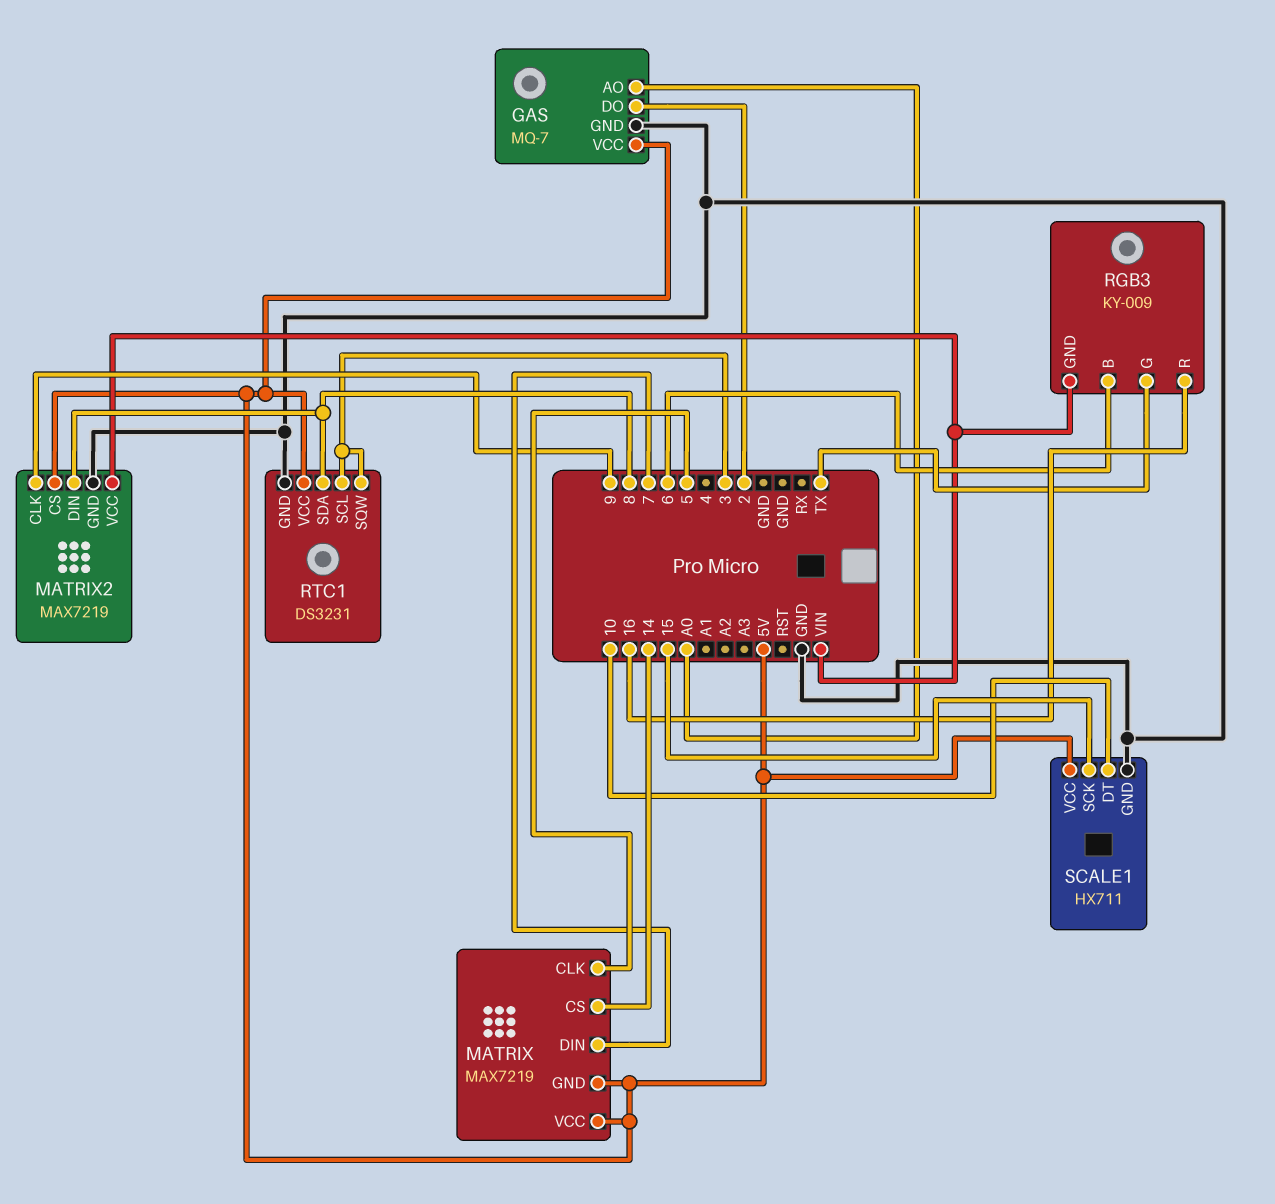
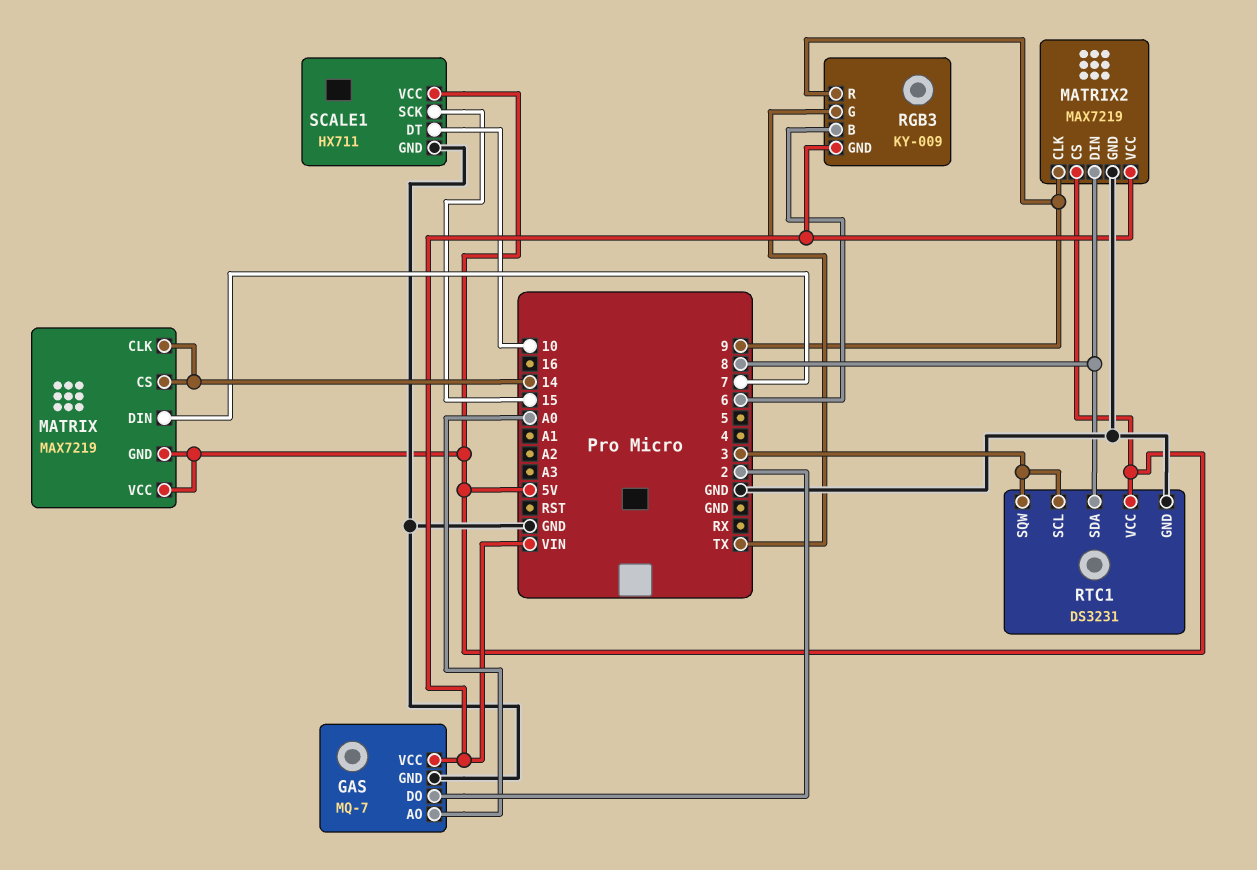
GAS pin VCC: 5V -> VIN
MATRIX pin CLK: 5 -> 14
RGB3 pin R: 16 -> 9

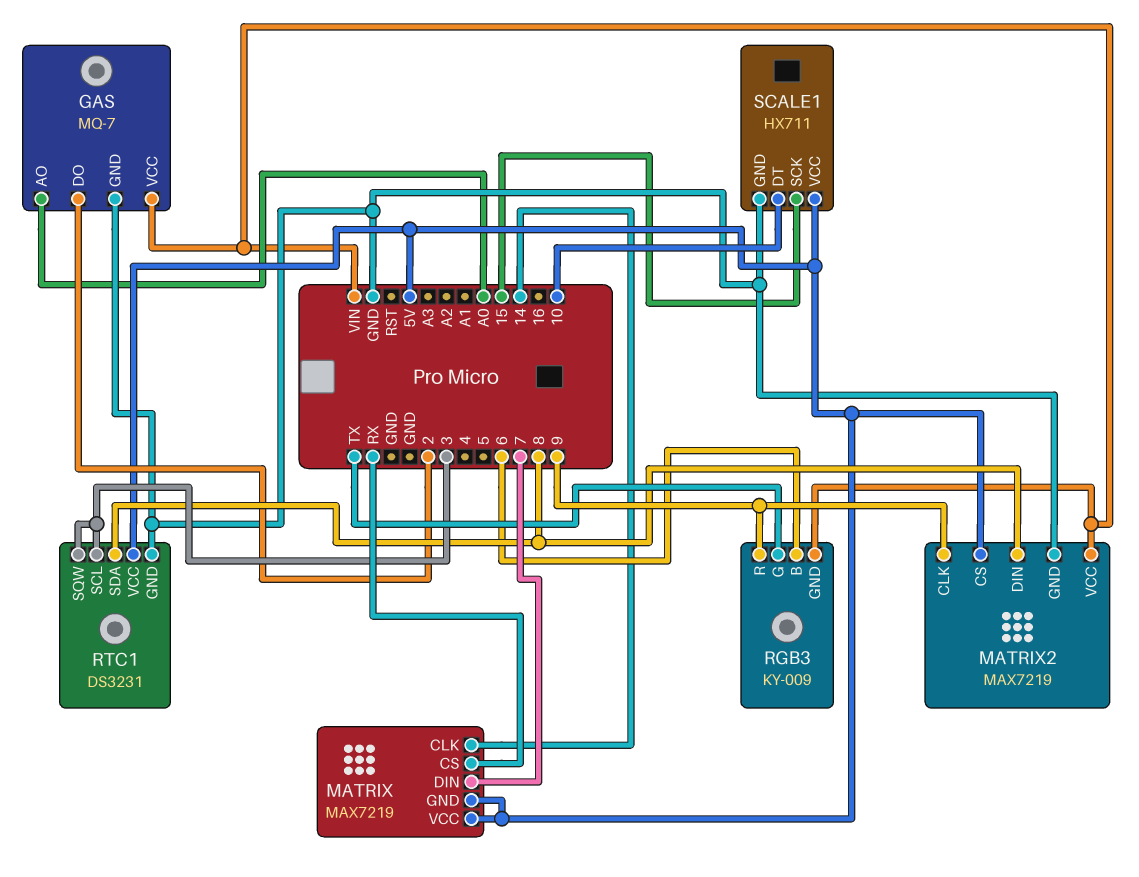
MATRIX pin CS: 14 -> RX

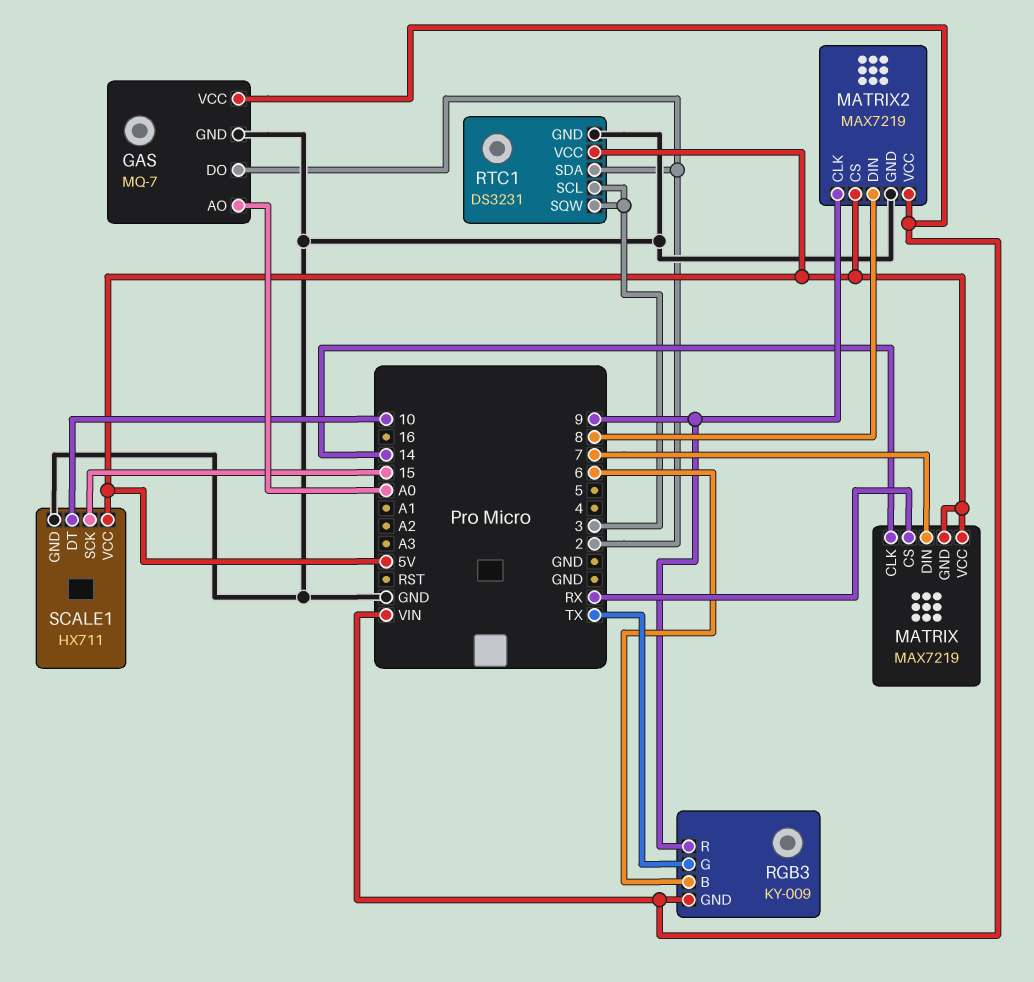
RTC1 pin SDA: 8 -> 2

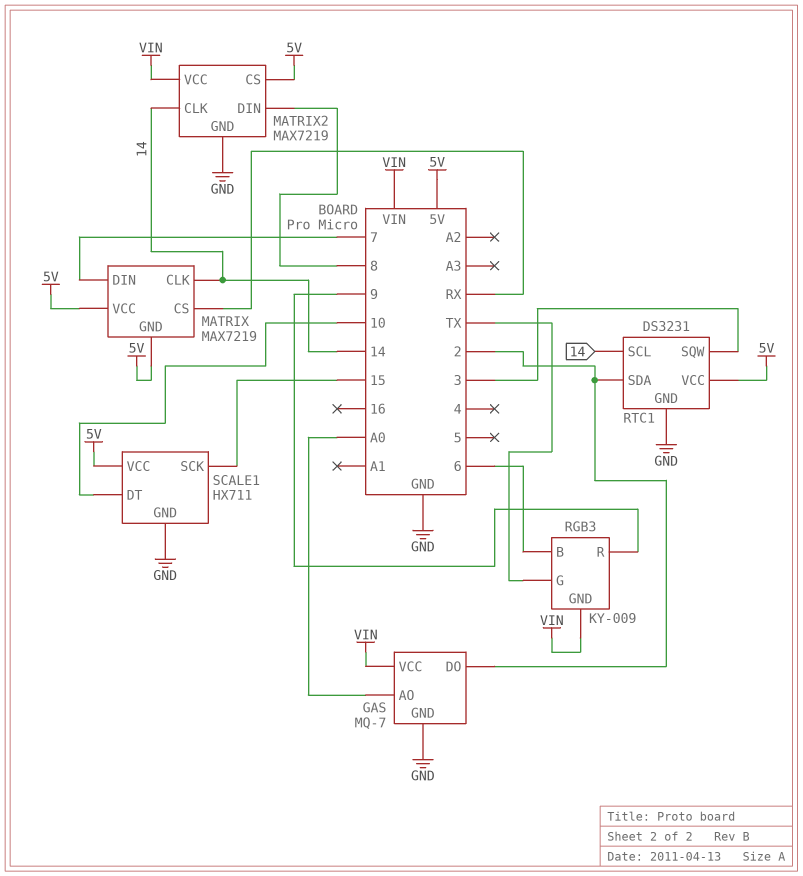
MATRIX2 pin CLK: 9 -> 14
RTC1 pin SCL: 3 -> 14

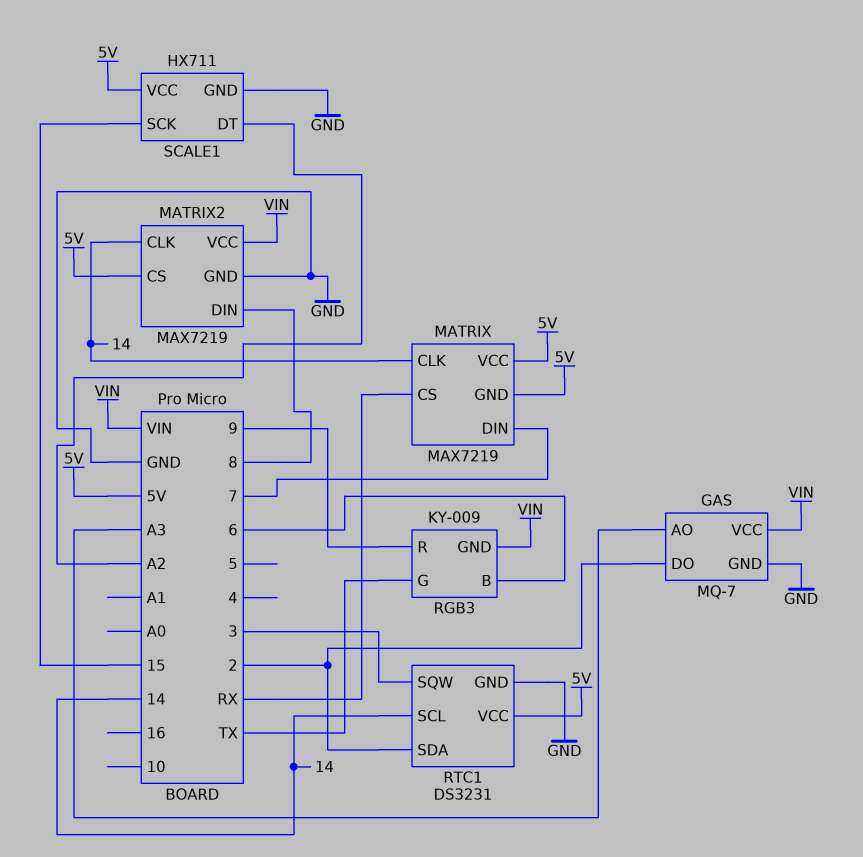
GAS pin AO: A0 -> A3
SCALE1 pin DT: 10 -> A2

